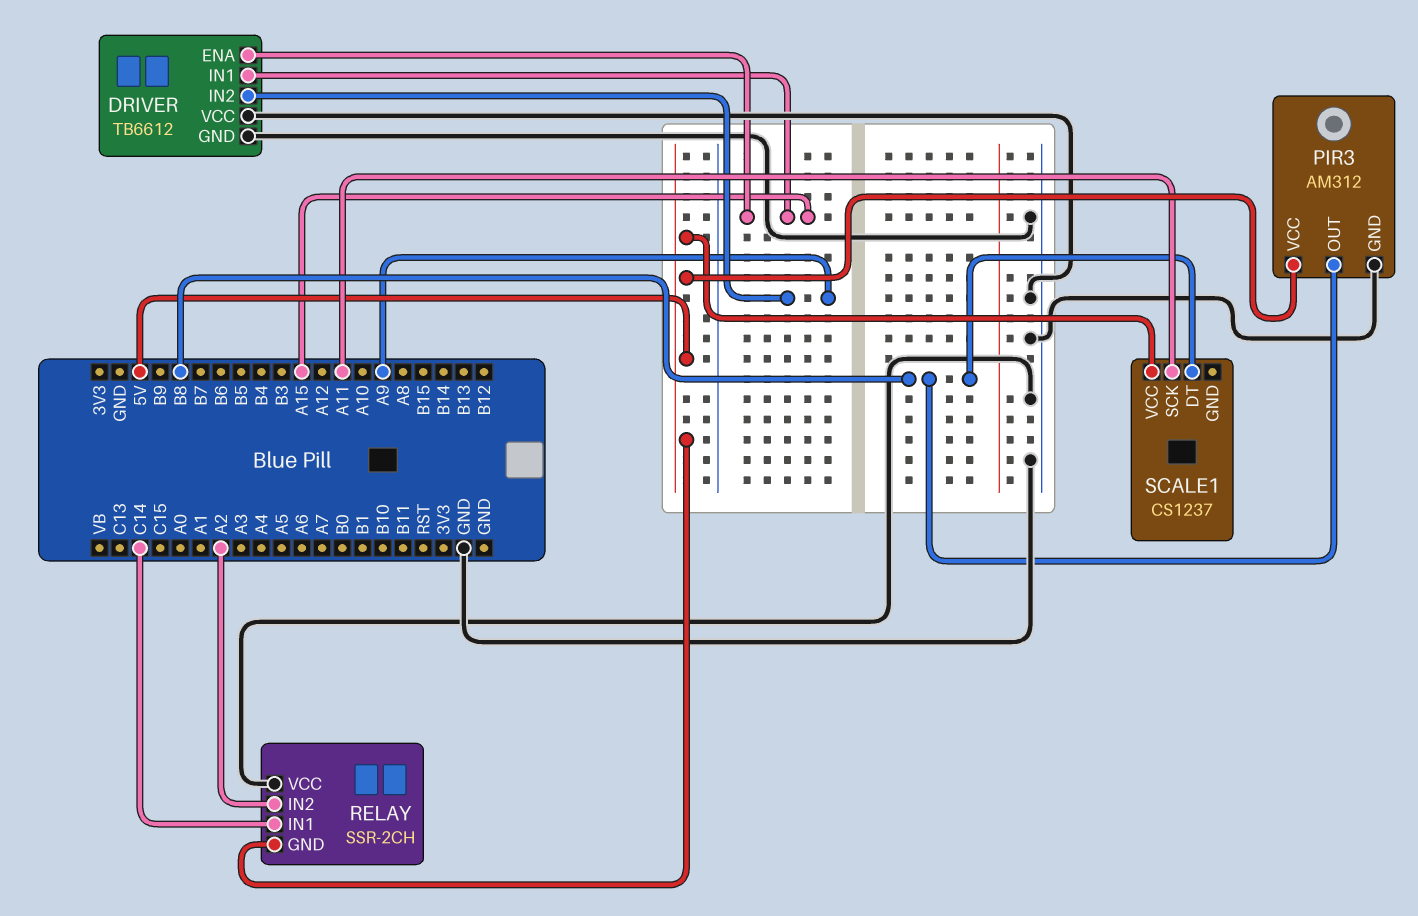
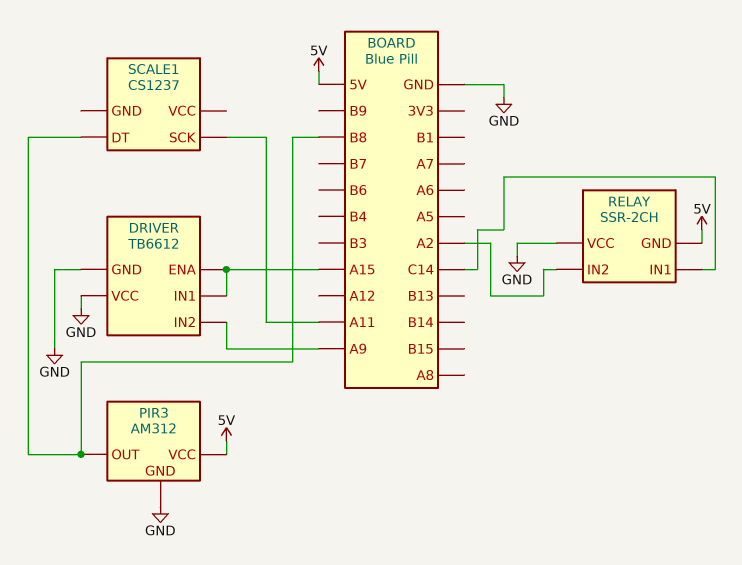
SCALE1 pin VCC: 5V -> none

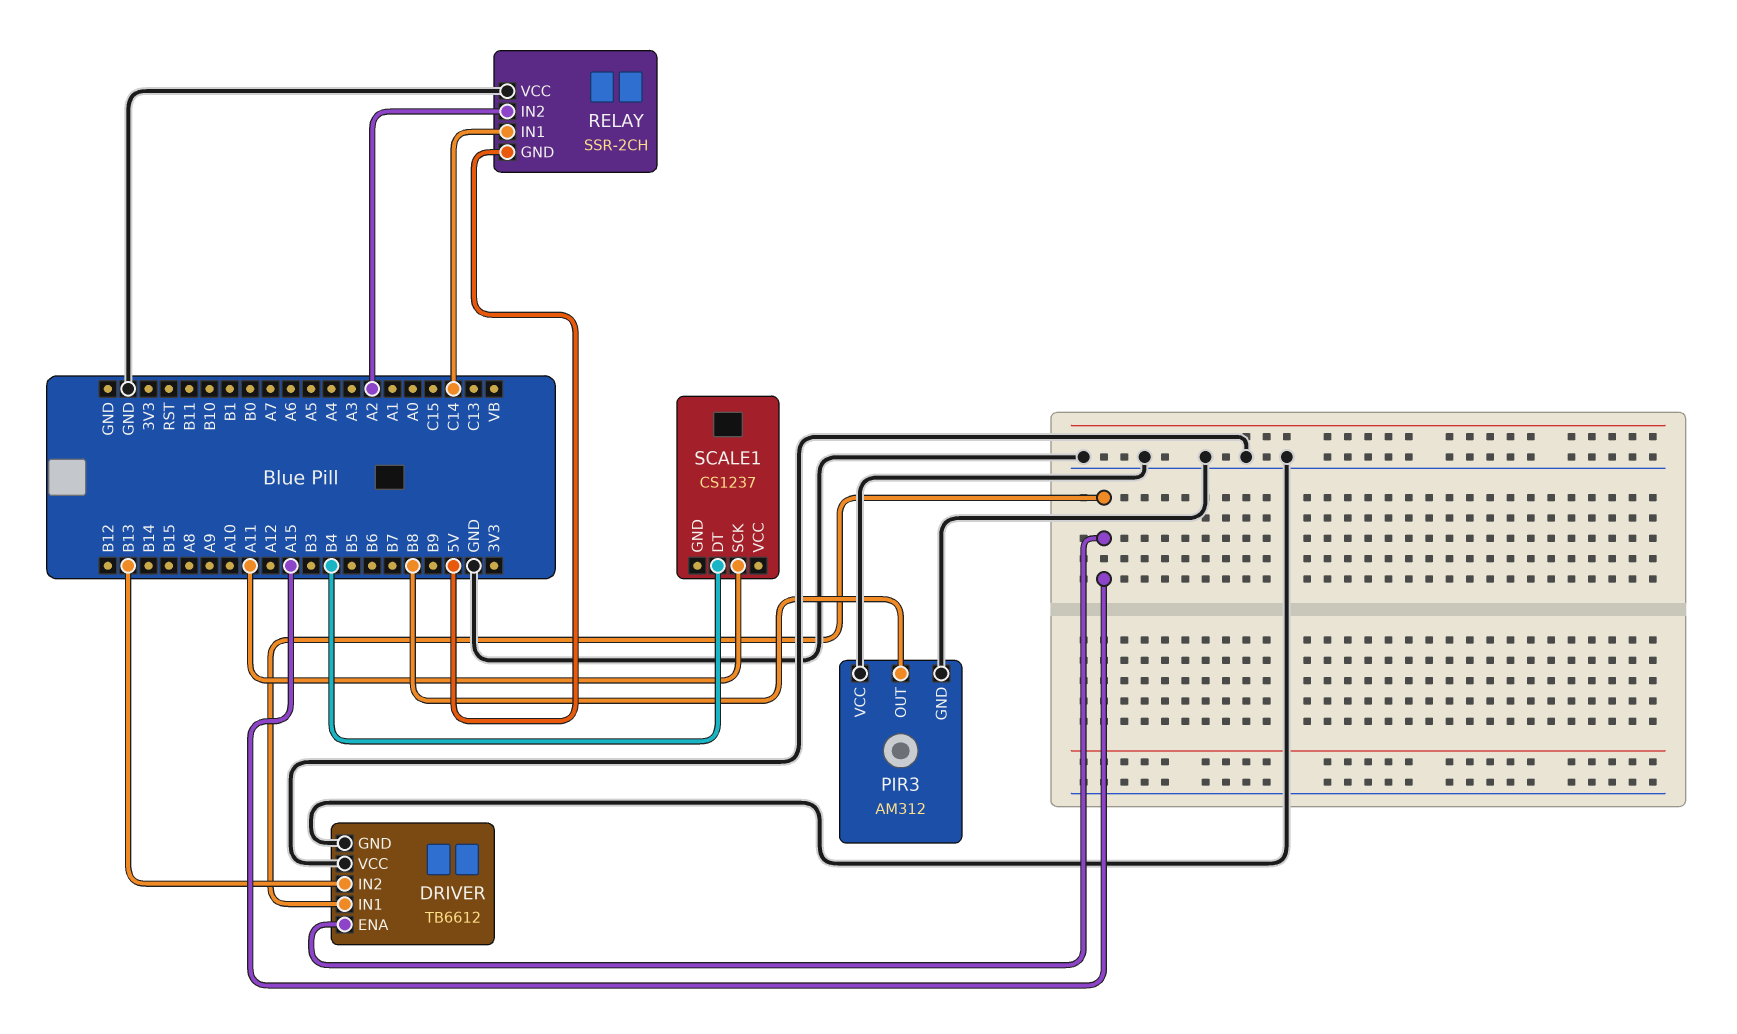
DRIVER pin IN2: A9 -> B13
PIR3 pin VCC: 5V -> GND
SCALE1 pin DT: B8 -> B4

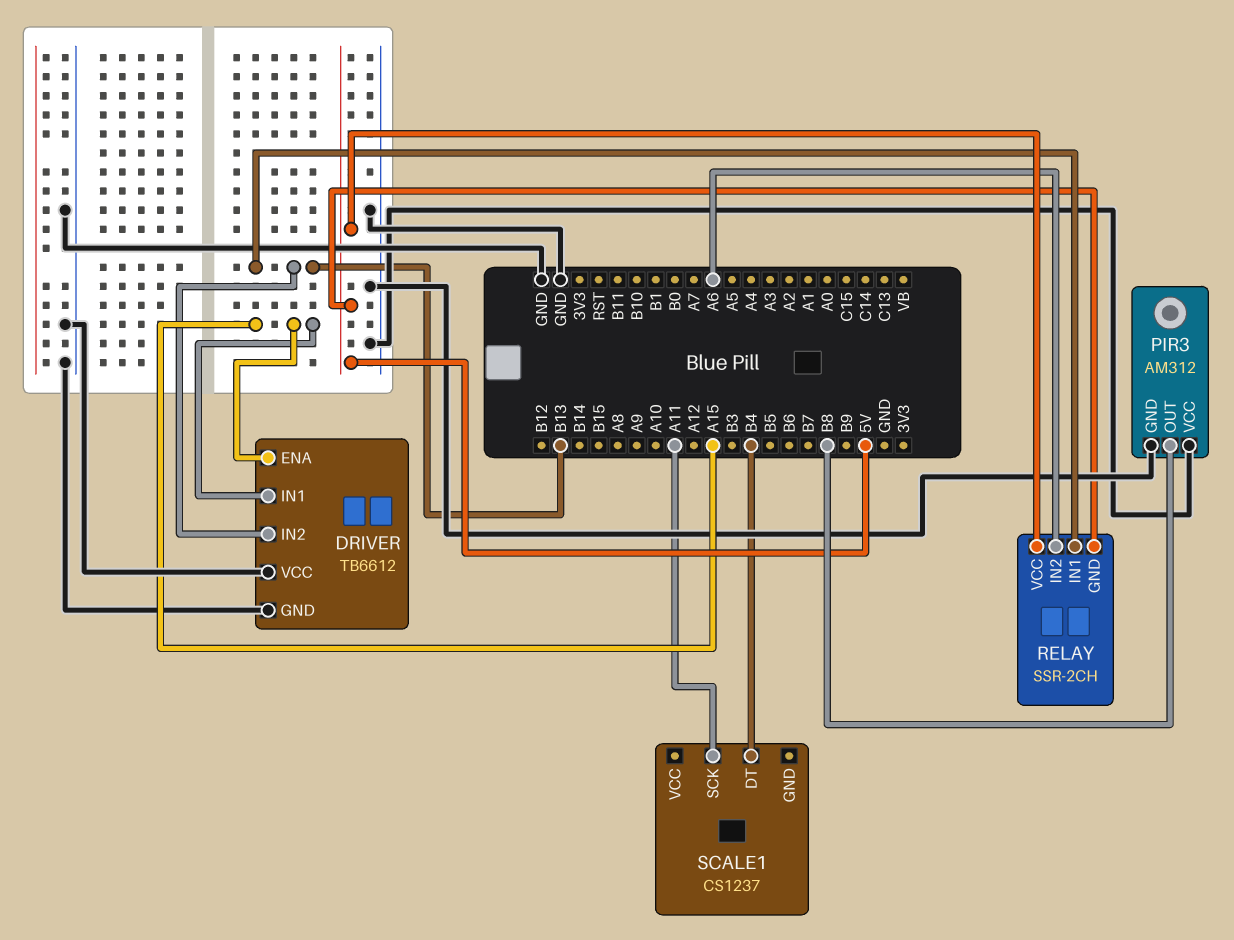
RELAY pin IN1: C14 -> B13
RELAY pin IN2: A2 -> A6
RELAY pin VCC: GND -> 5V

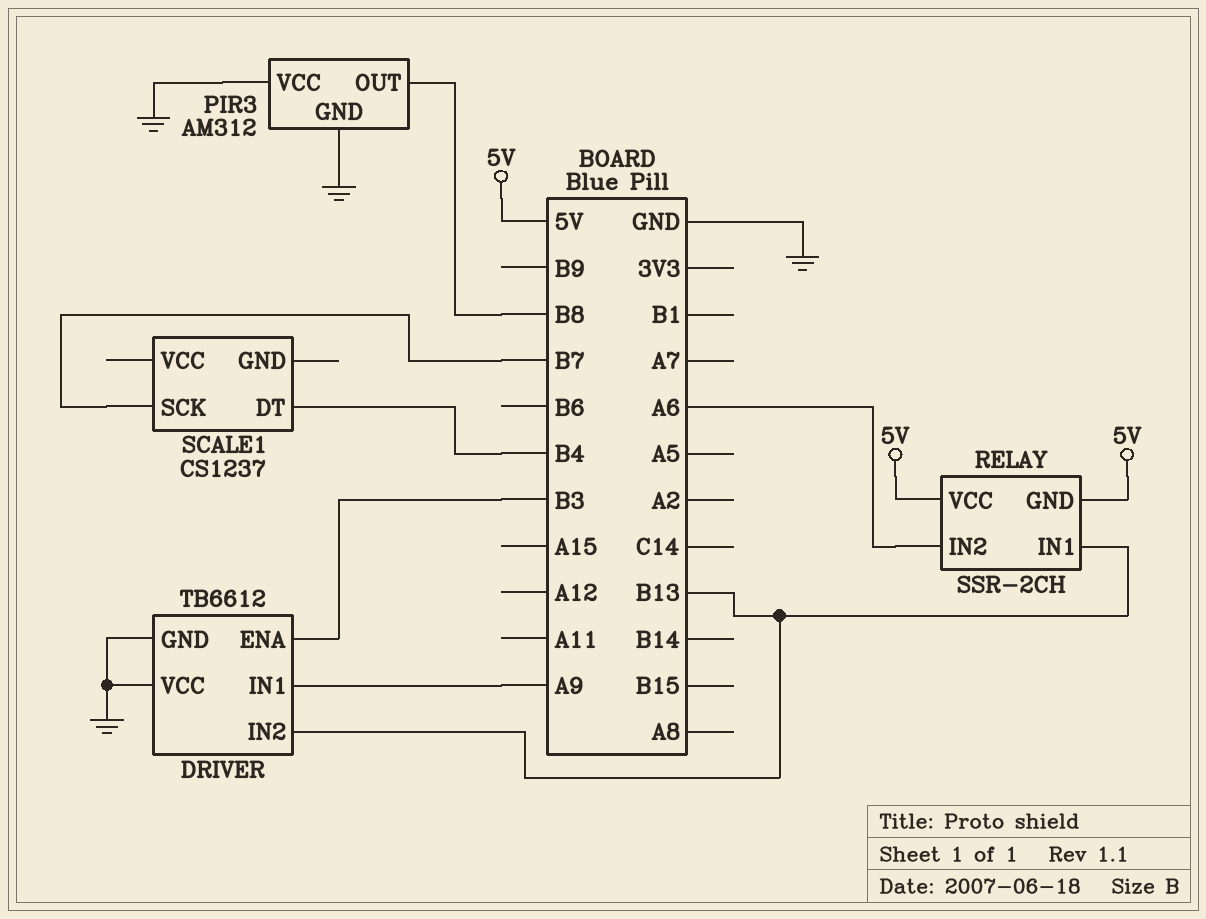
DRIVER pin ENA: A15 -> B3
DRIVER pin IN1: A15 -> A9
SCALE1 pin SCK: A11 -> B7

